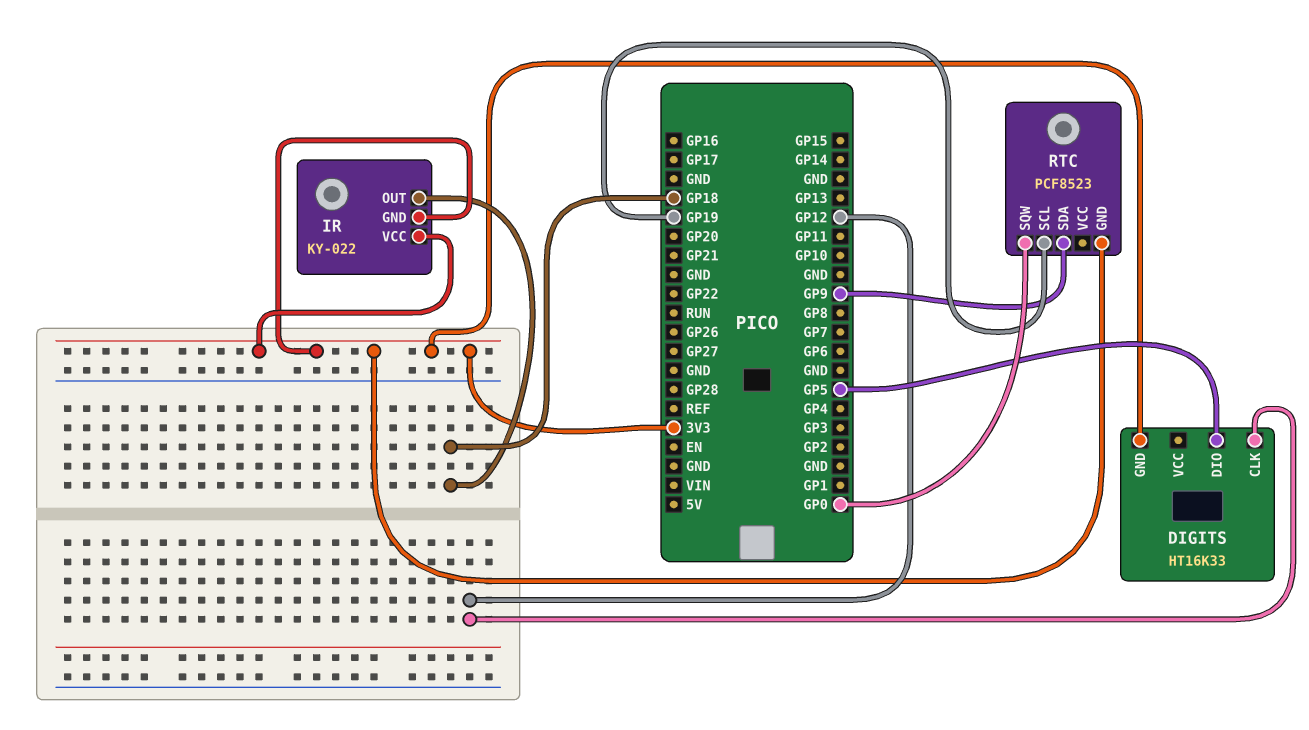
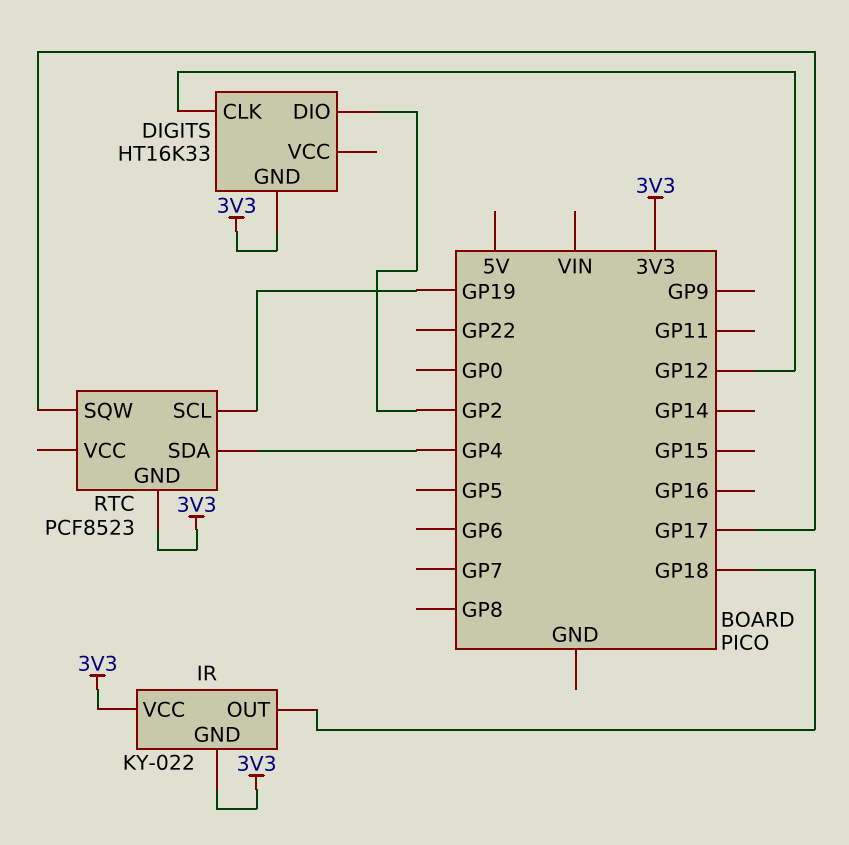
DIGITS pin DIO: GP5 -> GP2
RTC pin SDA: GP9 -> GP4
RTC pin SQW: GP0 -> GP17

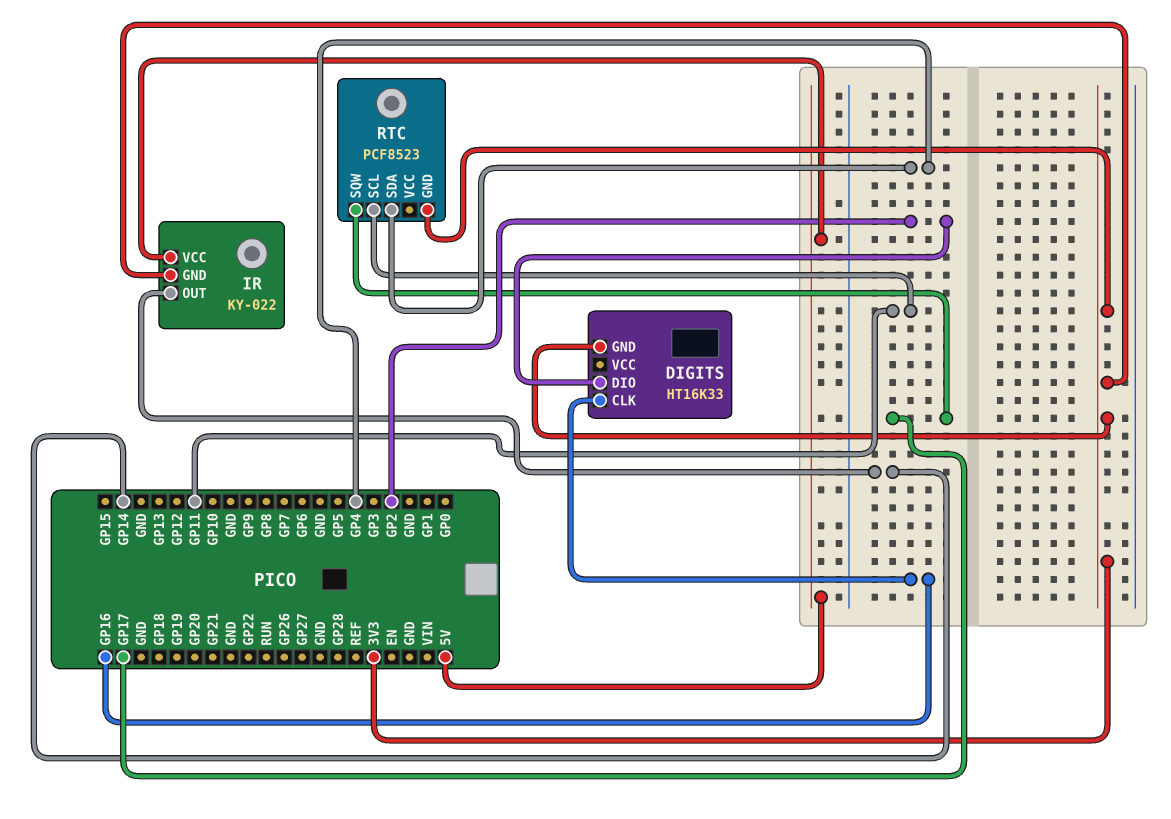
DIGITS pin CLK: GP12 -> GP16
IR pin OUT: GP18 -> GP14
IR pin VCC: 3V3 -> 5V
RTC pin SCL: GP19 -> GP11

